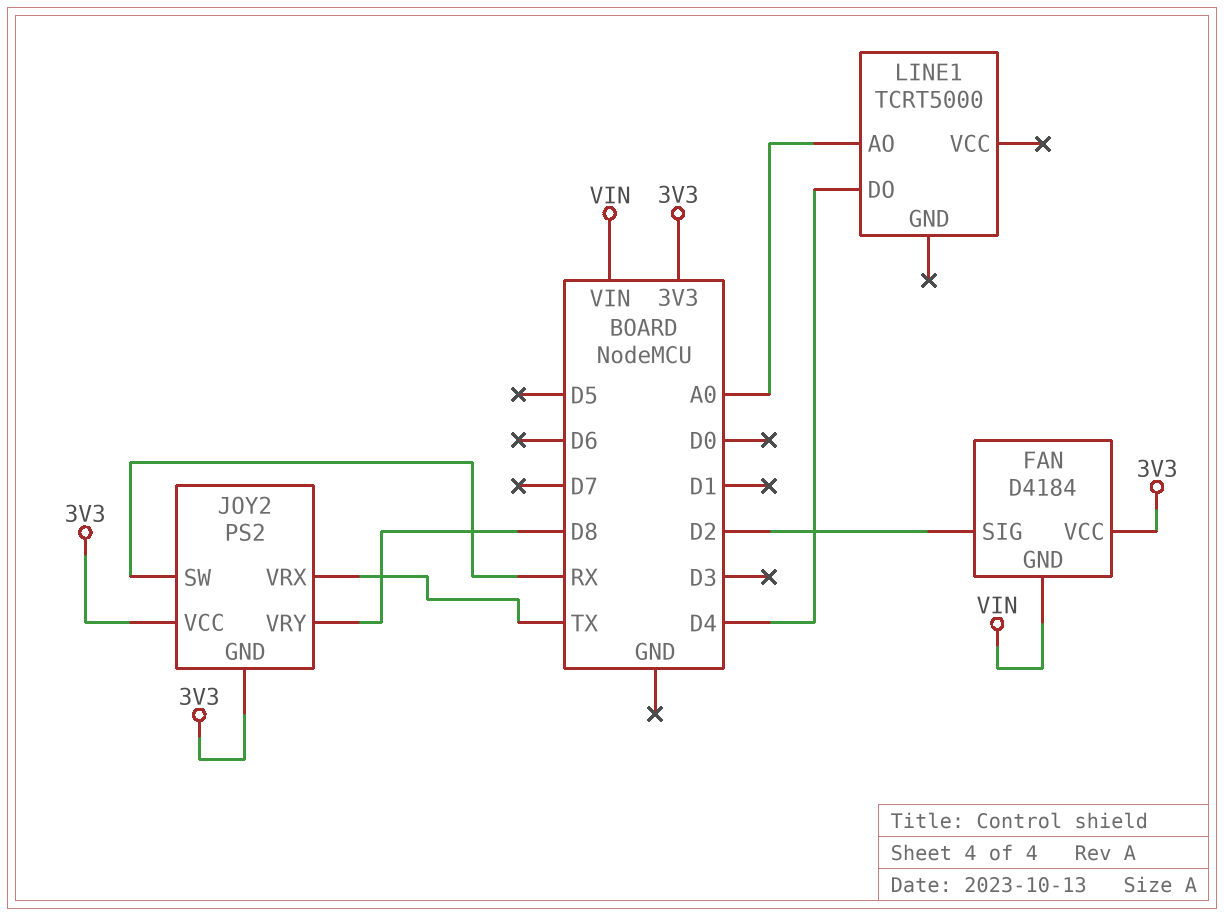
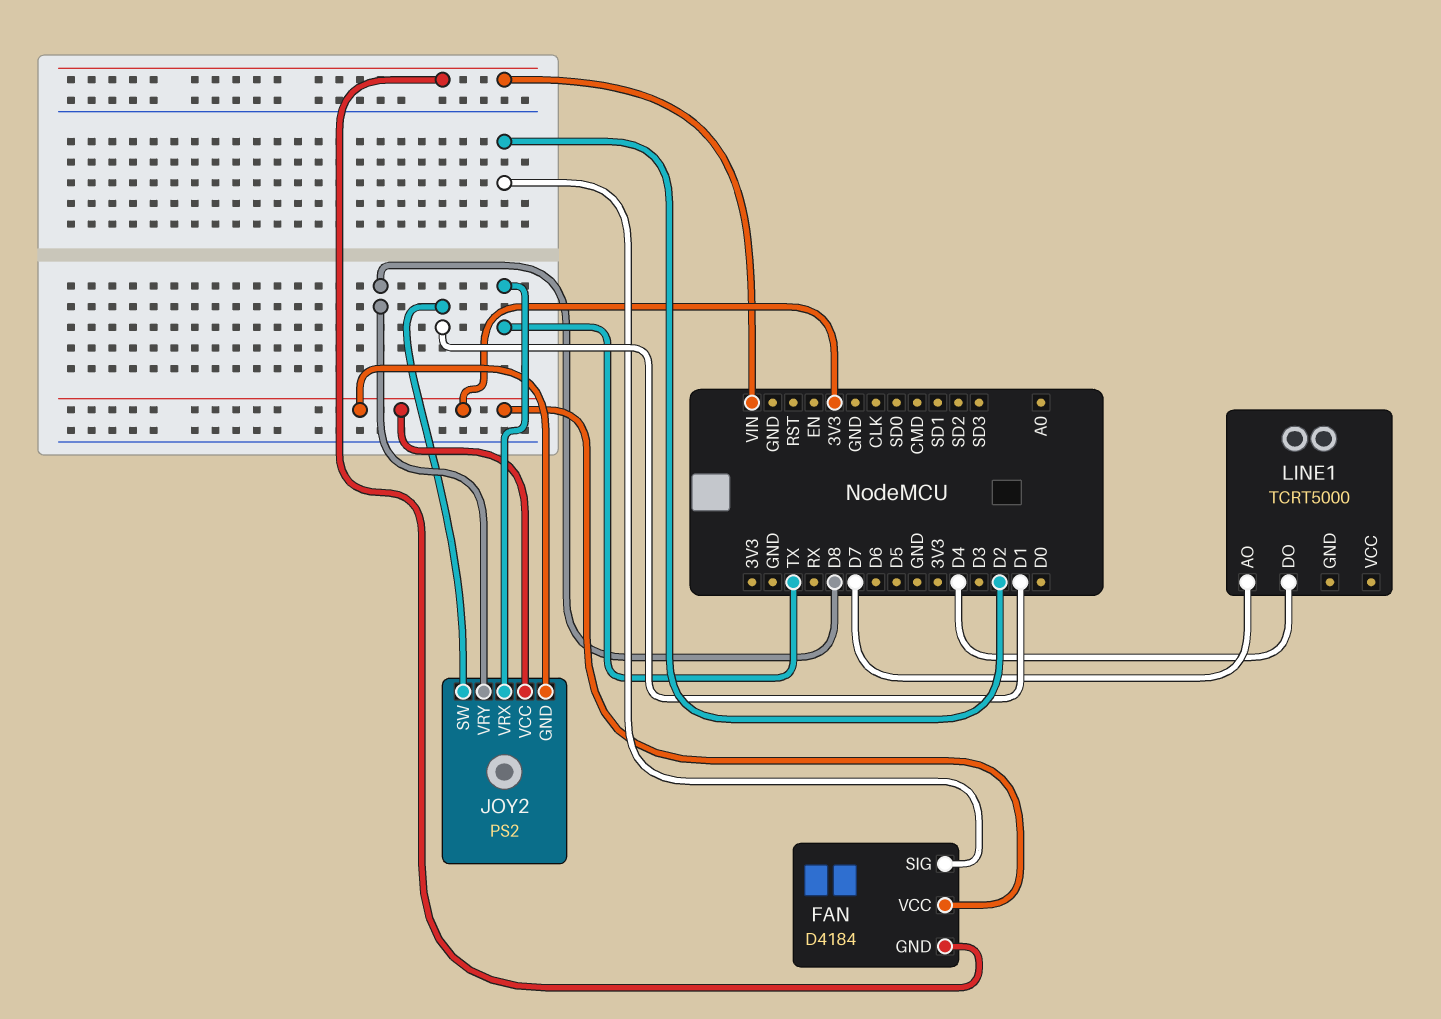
JOY2 pin SW: RX -> D1
LINE1 pin AO: A0 -> D7

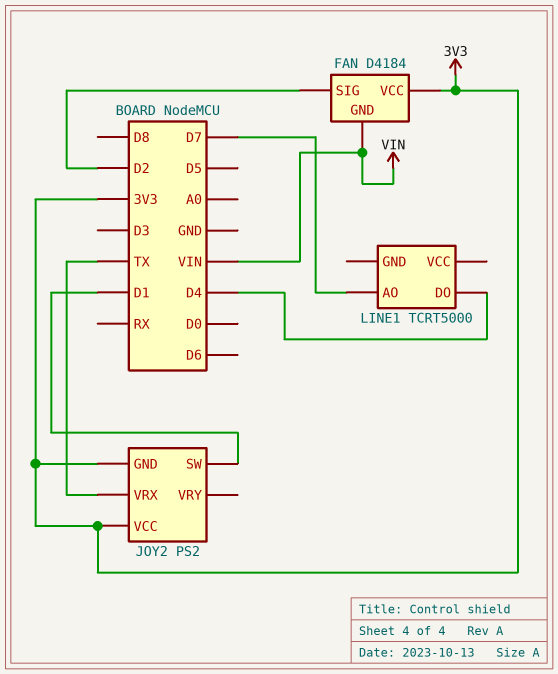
JOY2 pin VRY: D8 -> none

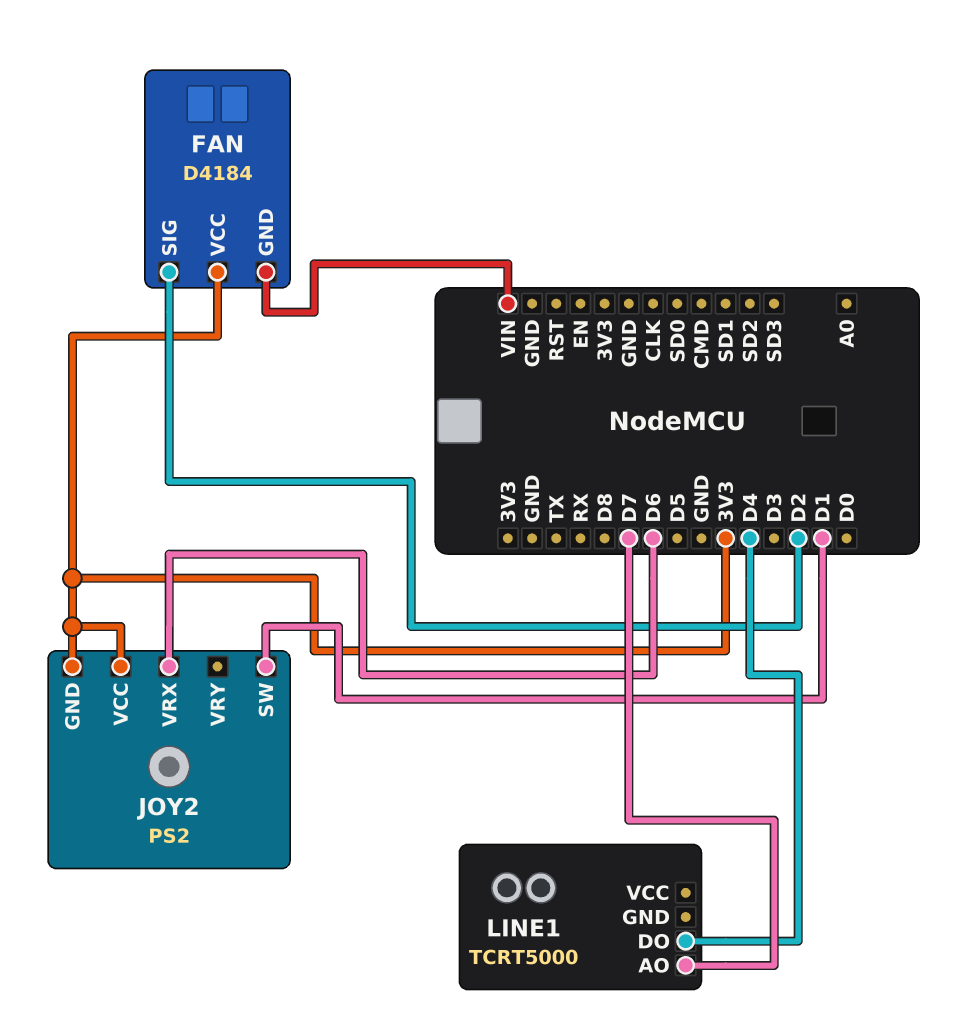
JOY2 pin VRX: TX -> D6

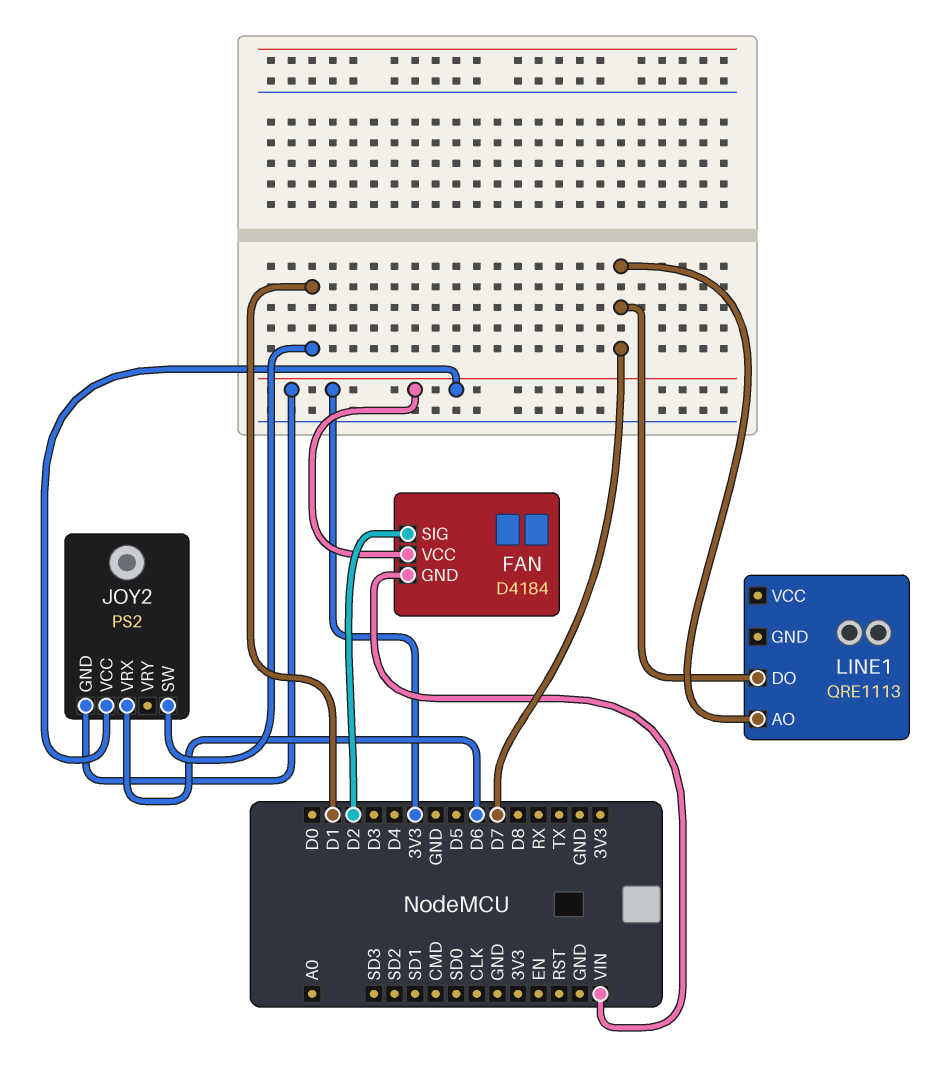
LINE1: TCRT5000 -> QRE1113
LINE1 pin DO: D4 -> D7

